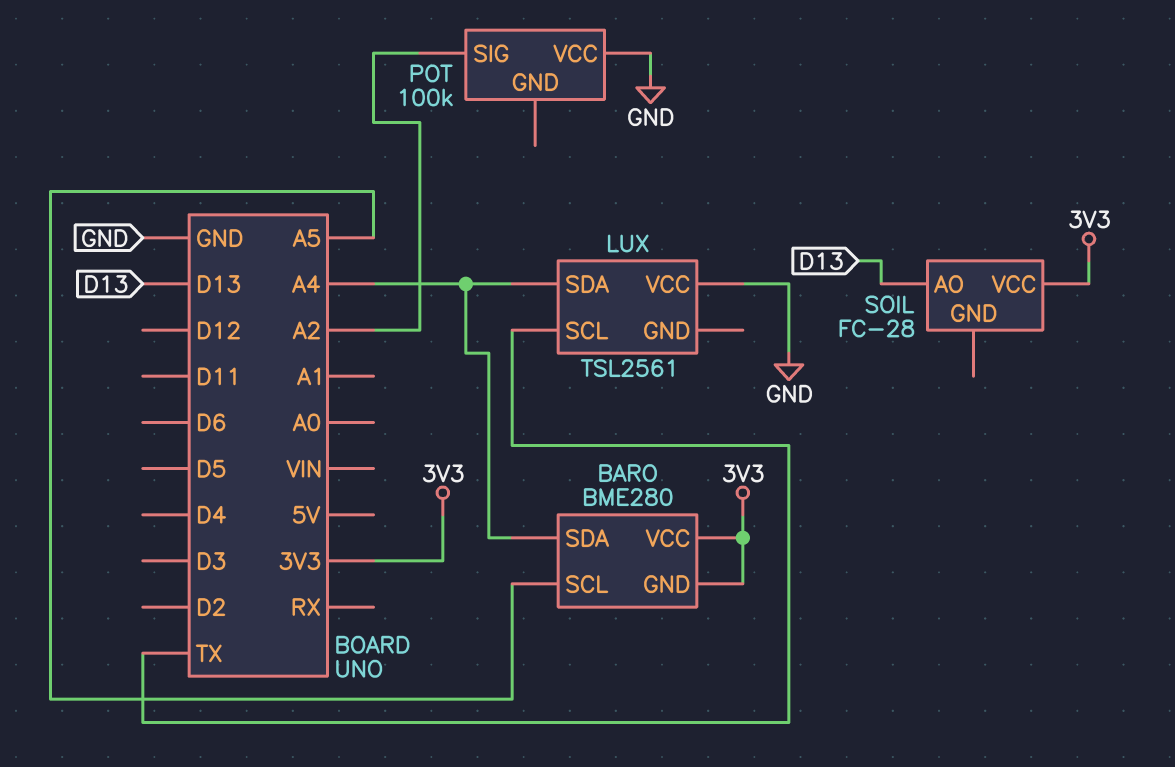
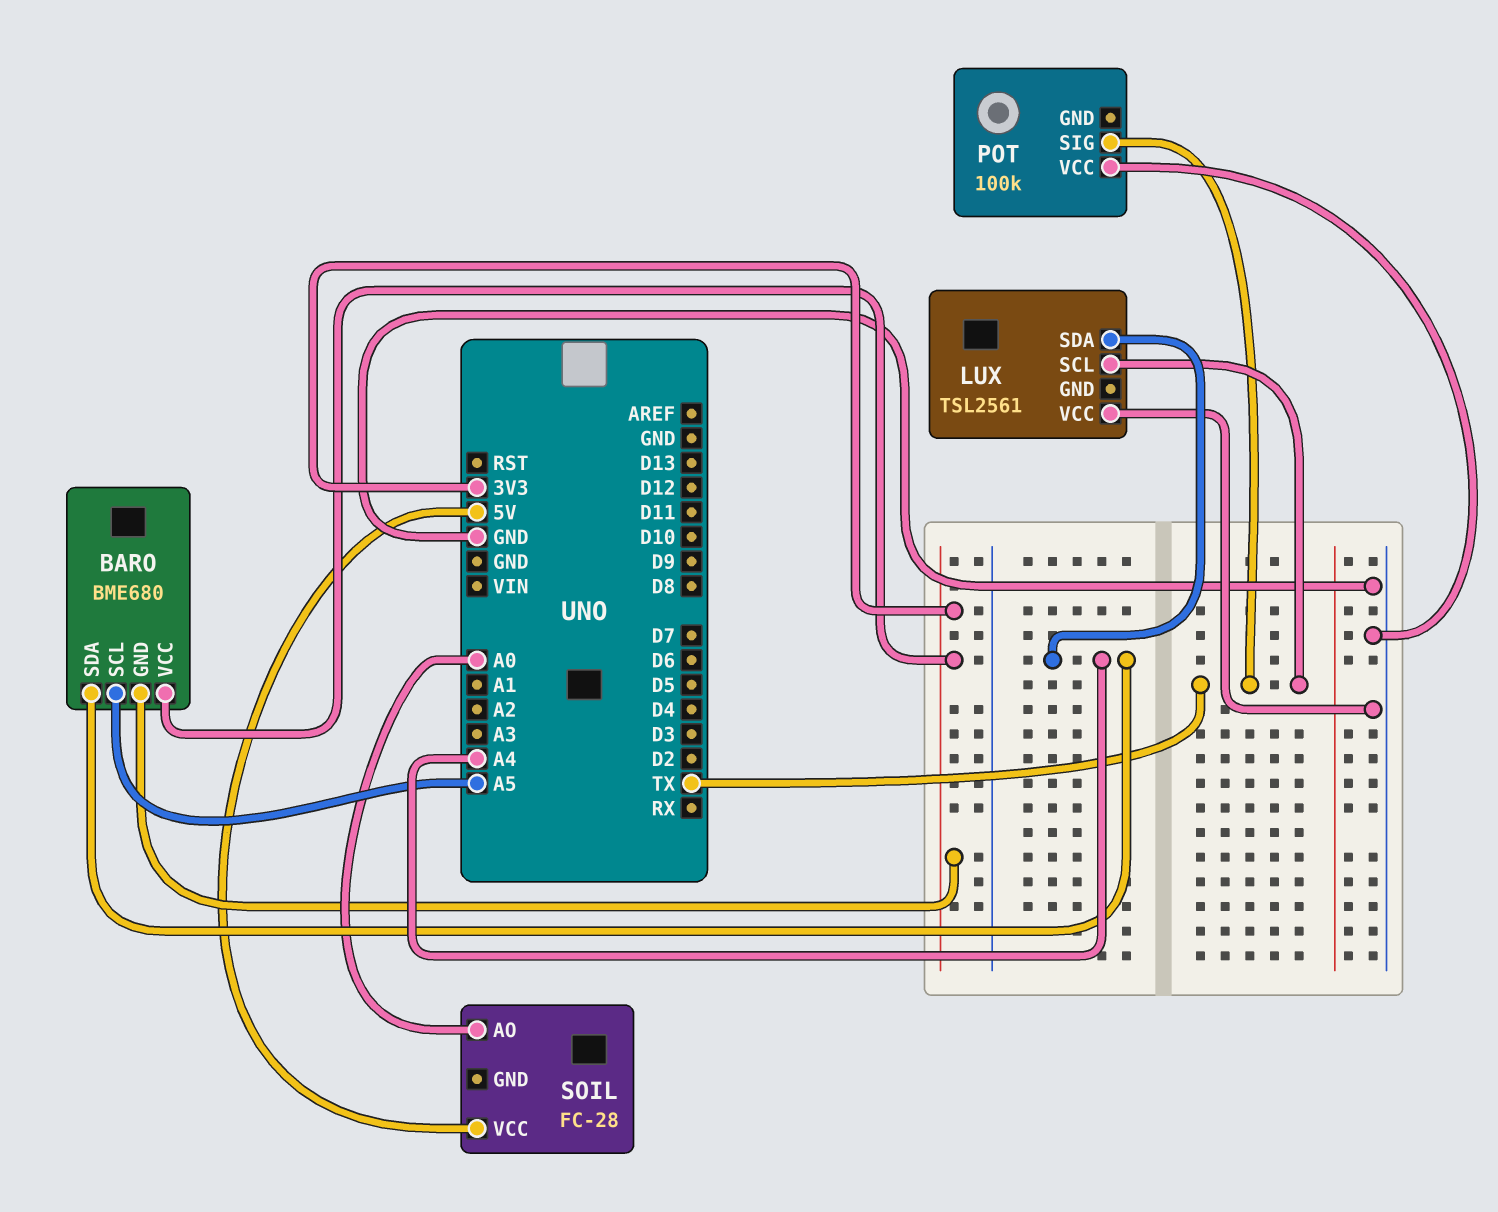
BARO: BME280 -> BME680
POT pin SIG: A2 -> TX
SOIL pin AO: D13 -> A0
SOIL pin VCC: 3V3 -> 5V

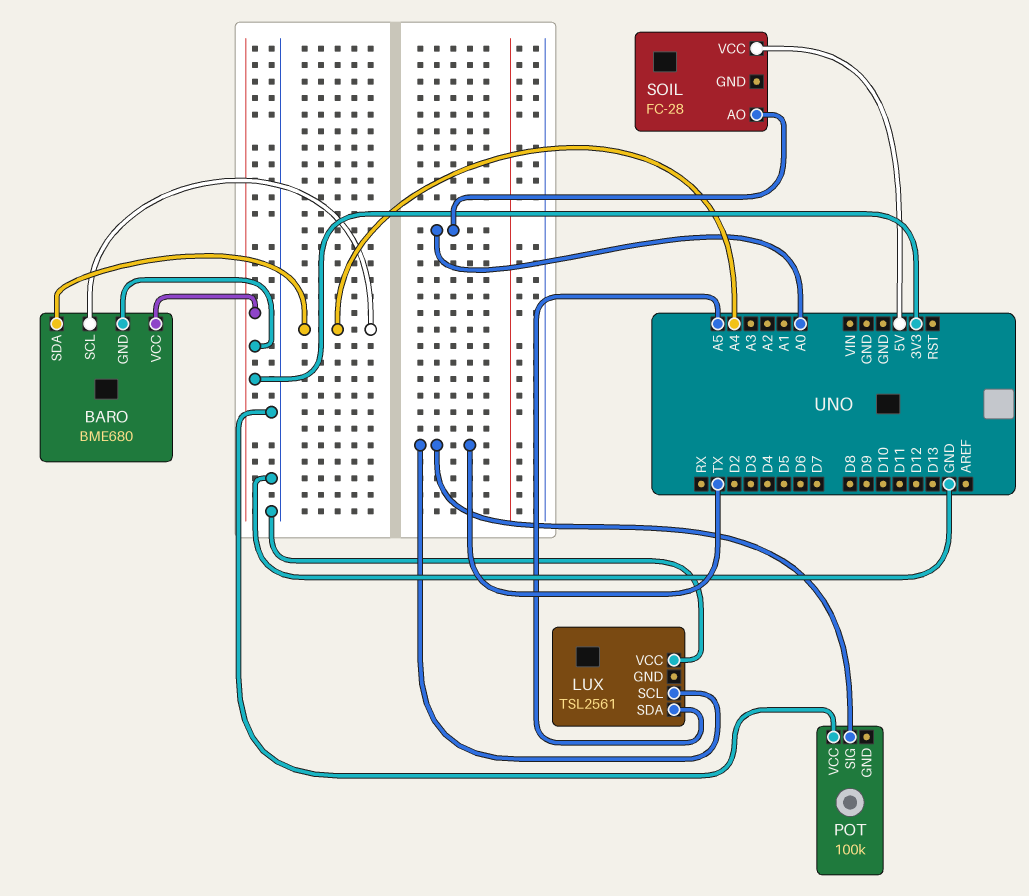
BARO pin SCL: A5 -> A4
LUX pin SDA: A4 -> A5

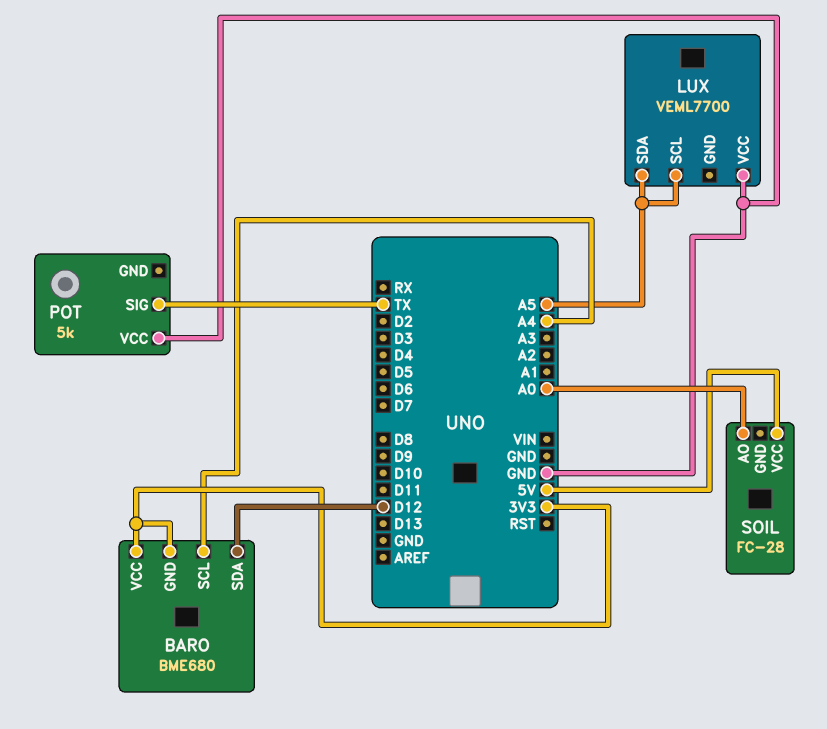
BARO pin SDA: A4 -> D12
LUX: TSL2561 -> VEML7700
LUX pin SCL: TX -> A5
POT: 100k -> 5k

